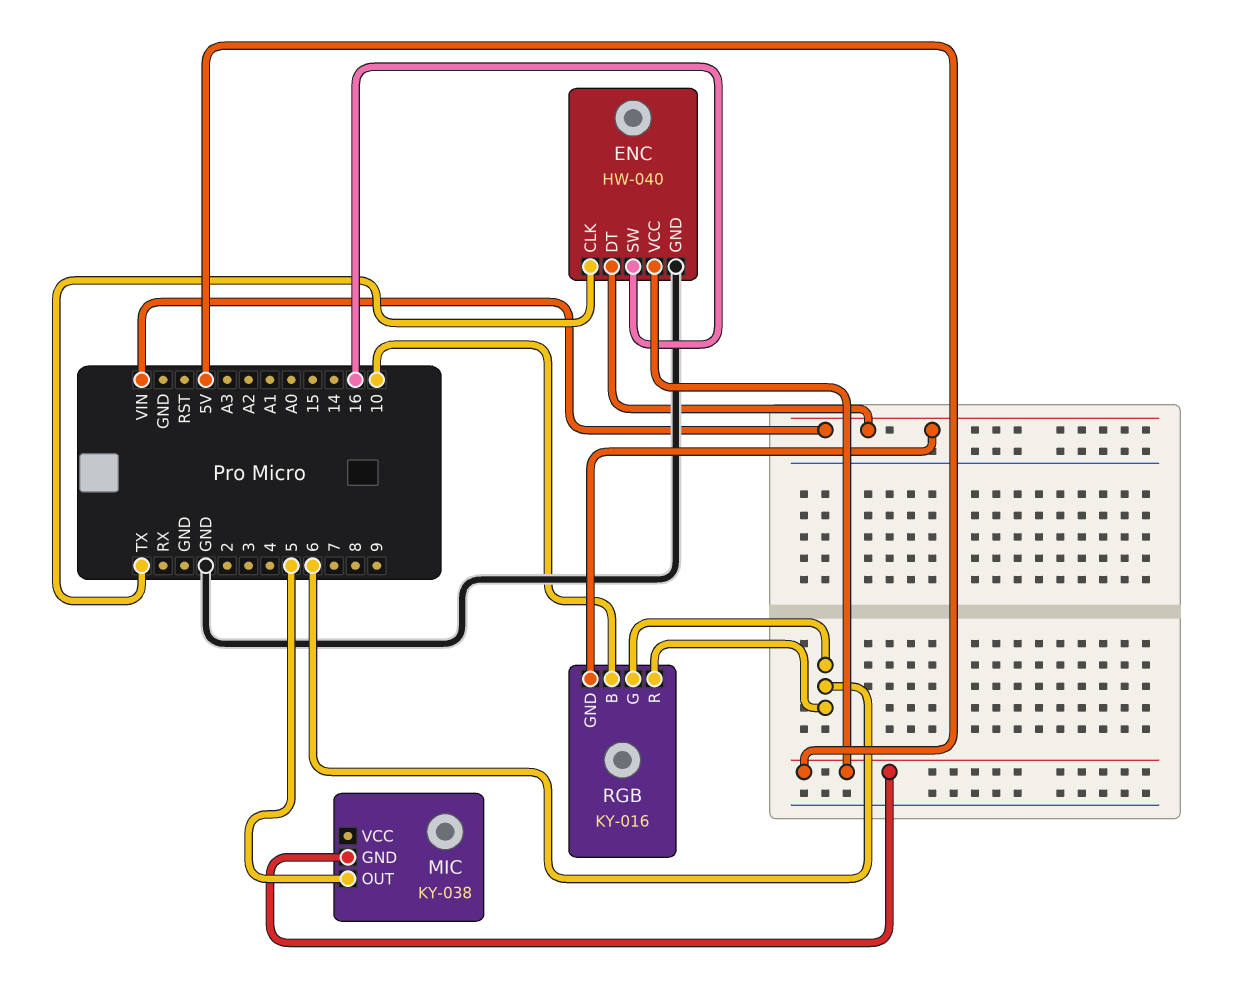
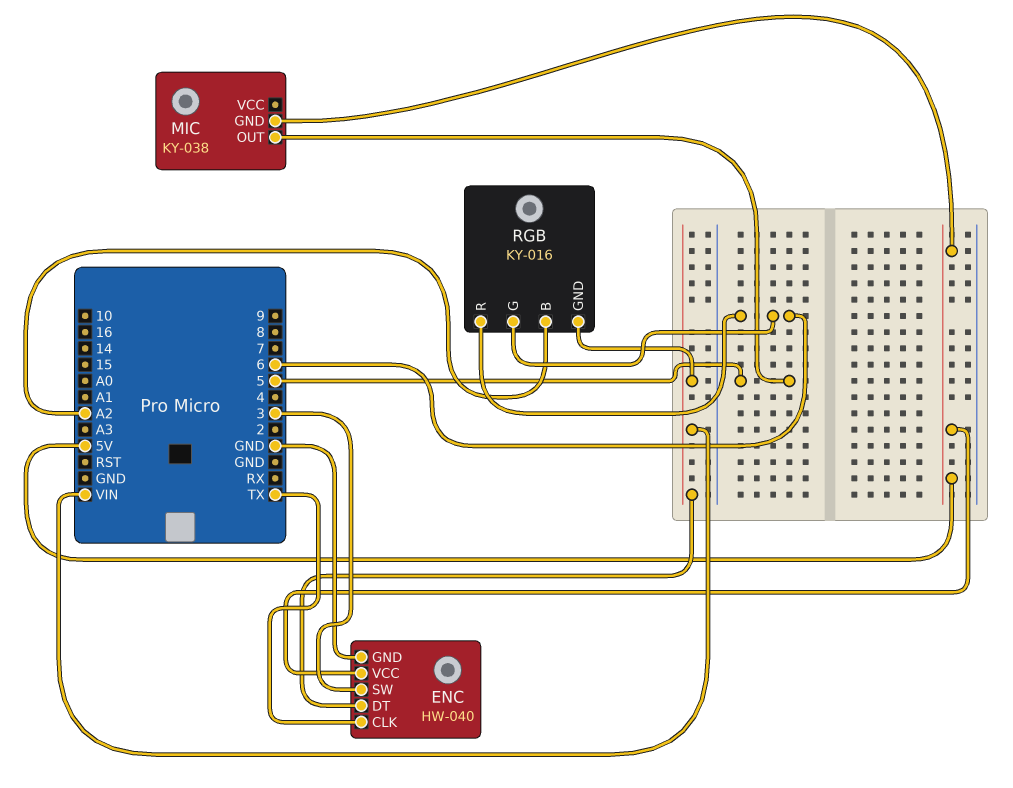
ENC pin SW: 16 -> 3
RGB pin B: 10 -> A2

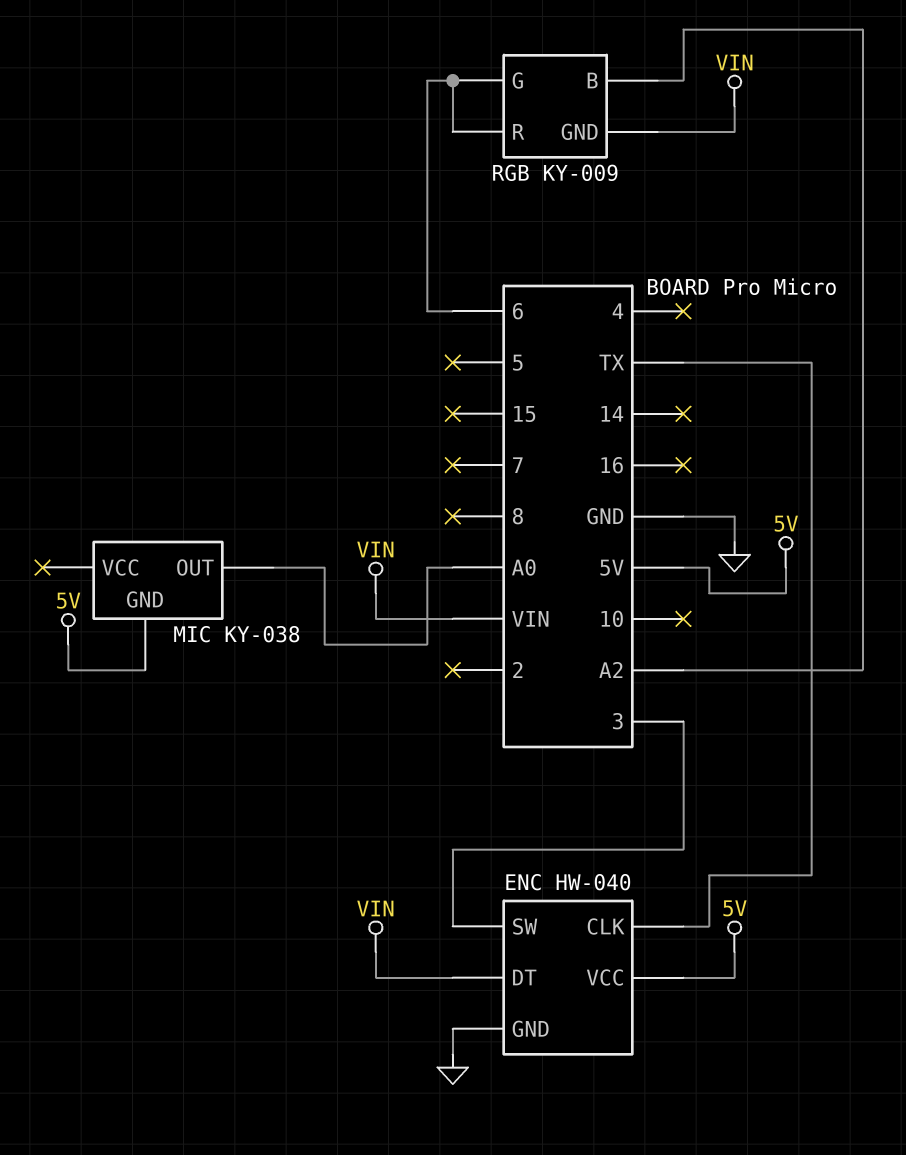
MIC pin OUT: 5 -> A0
RGB: KY-016 -> KY-009

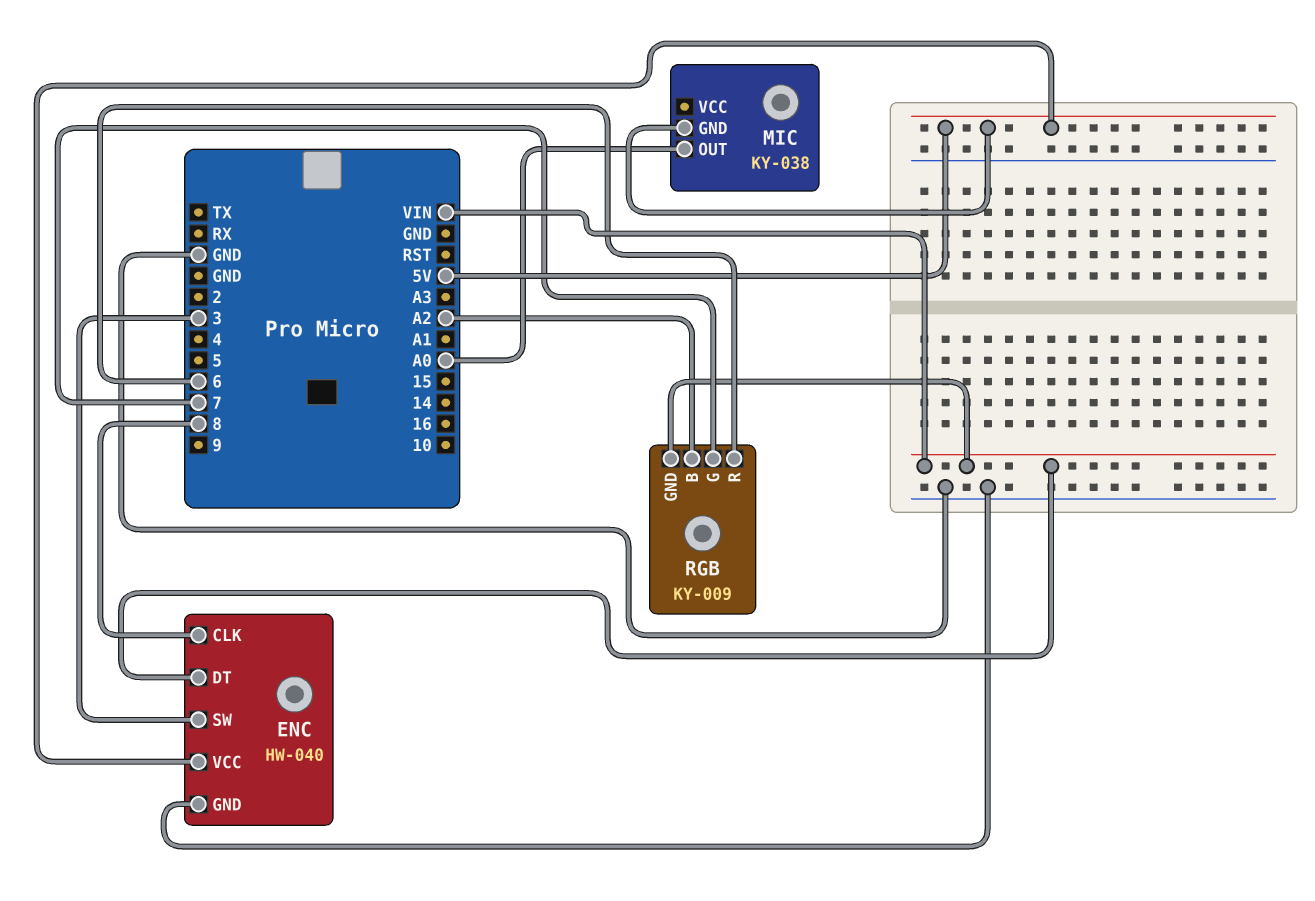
ENC pin CLK: TX -> 8
RGB pin G: 6 -> 7

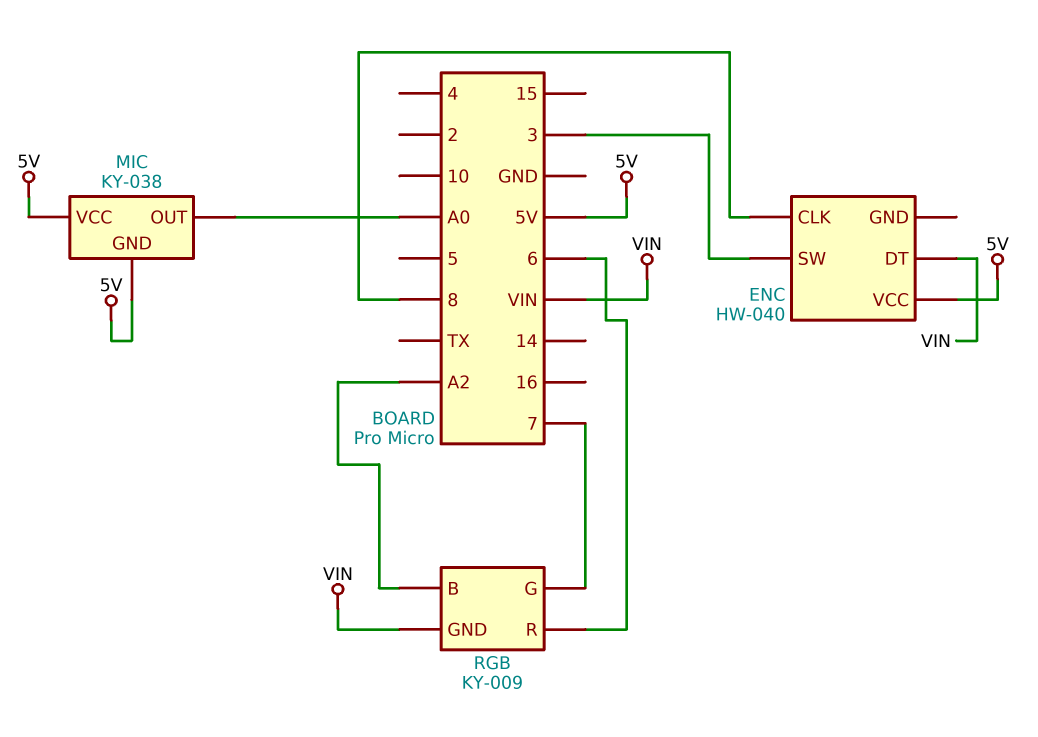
ENC pin GND: GND -> none
MIC pin VCC: none -> 5V

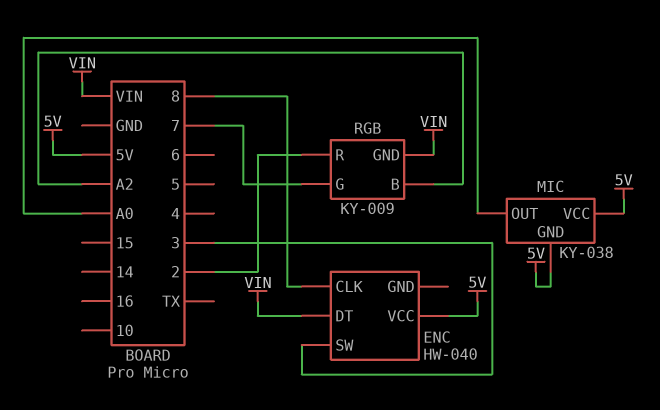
RGB pin R: 6 -> 2

